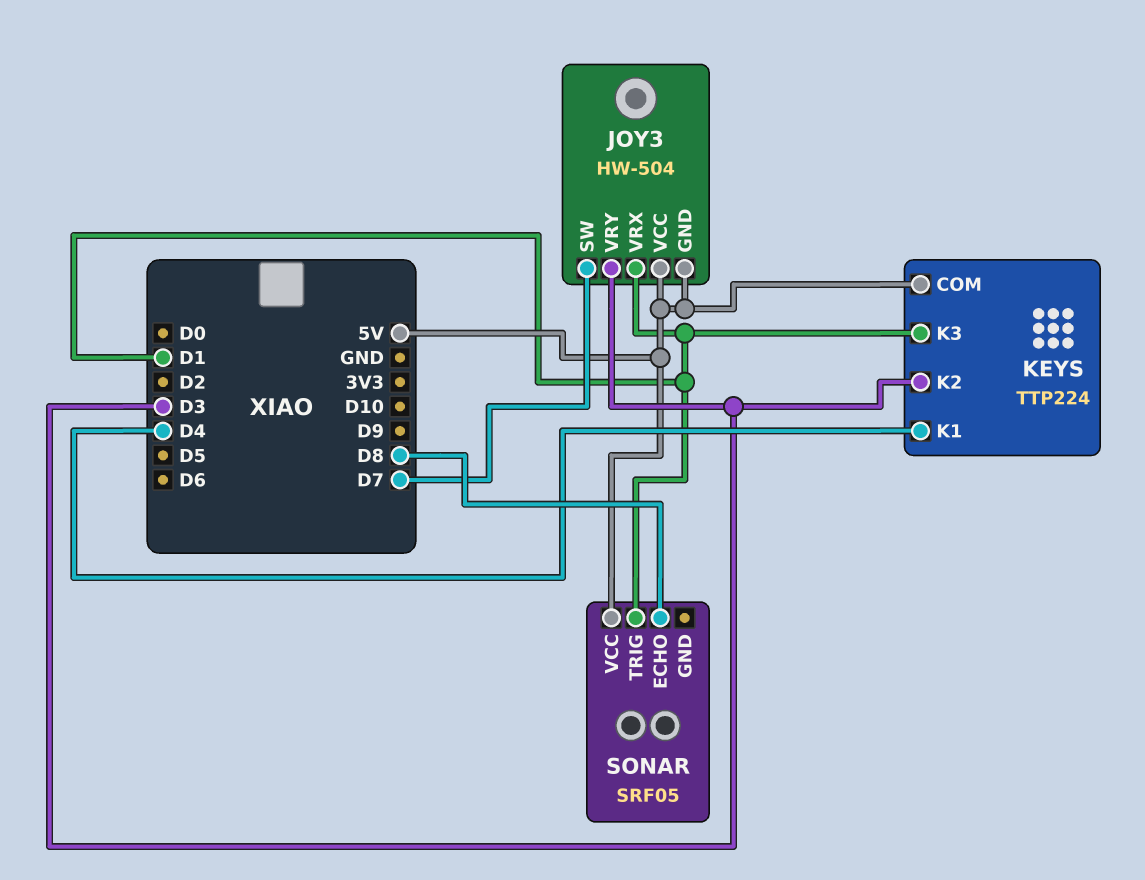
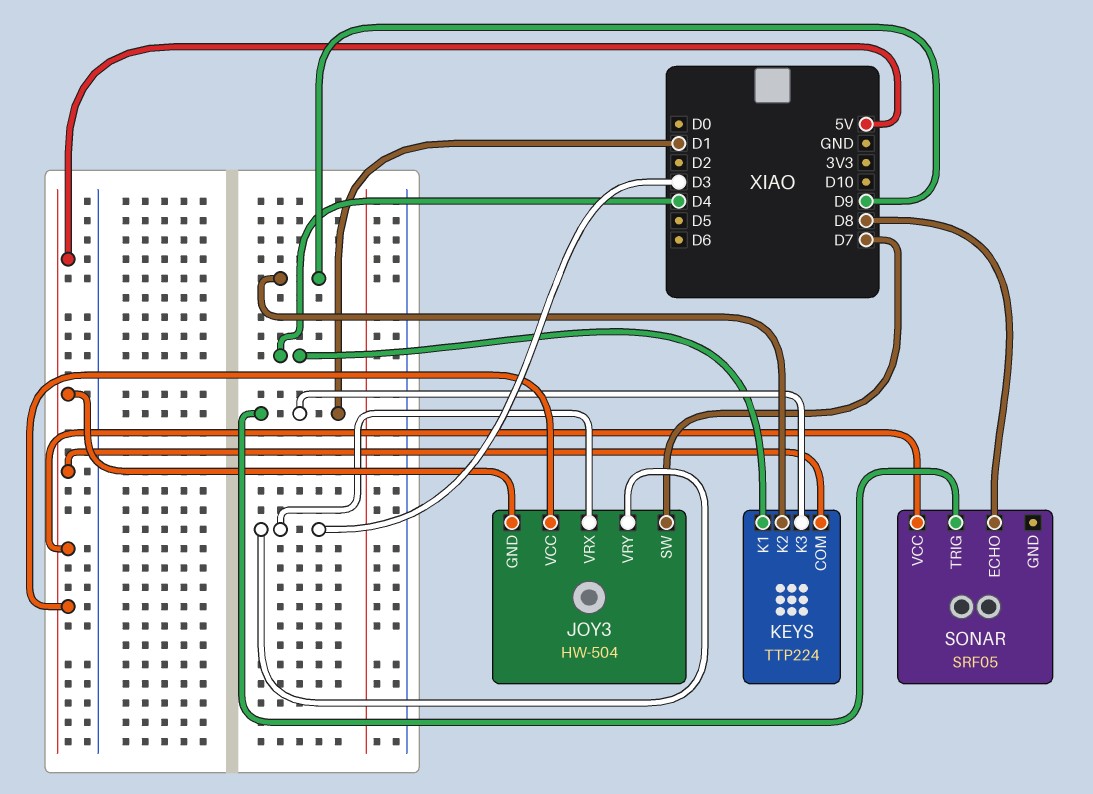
JOY3 pin VRX: D1 -> D3
KEYS pin K2: D3 -> D9

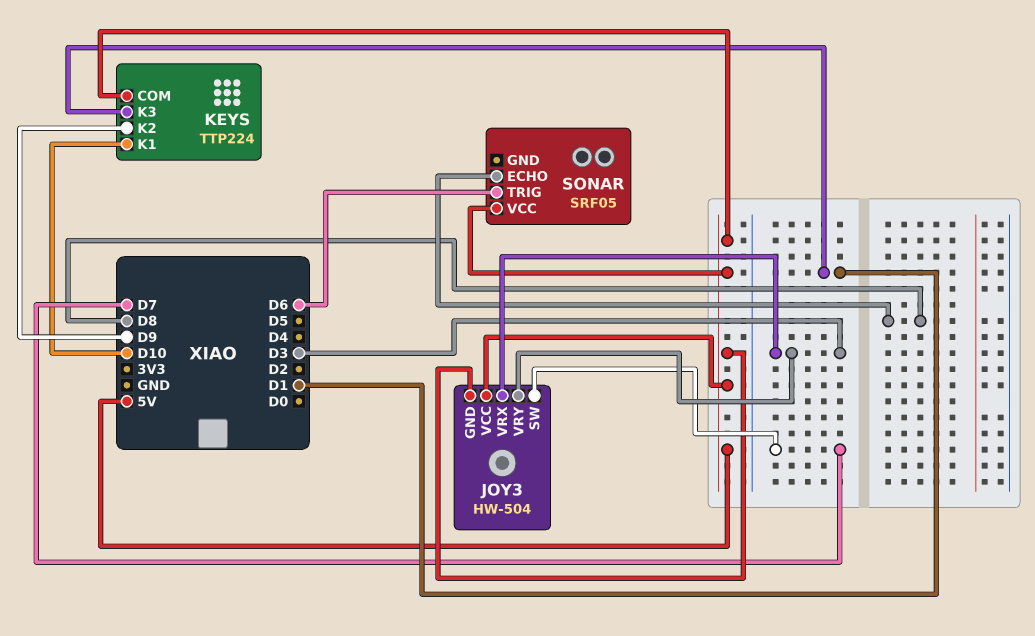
KEYS pin K1: D4 -> D10
SONAR pin TRIG: D1 -> D6

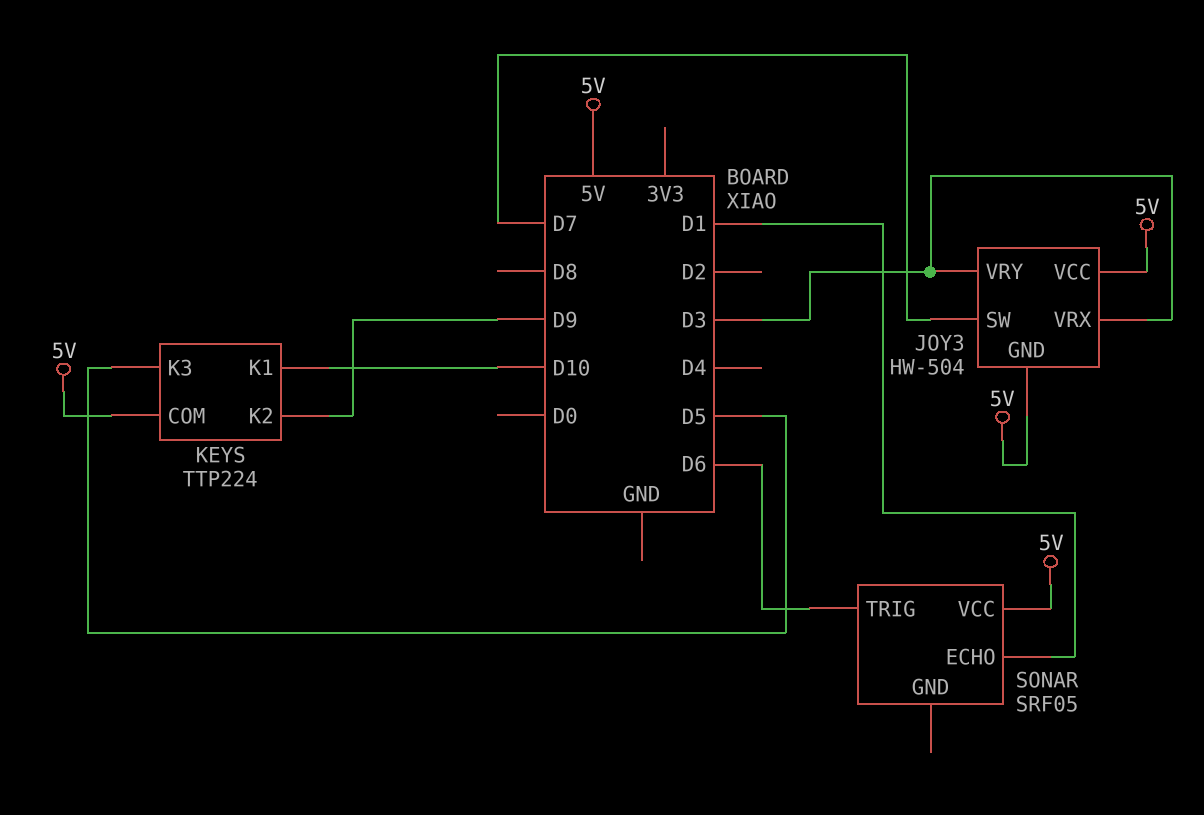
KEYS pin K3: D1 -> D5
SONAR pin ECHO: D8 -> D1

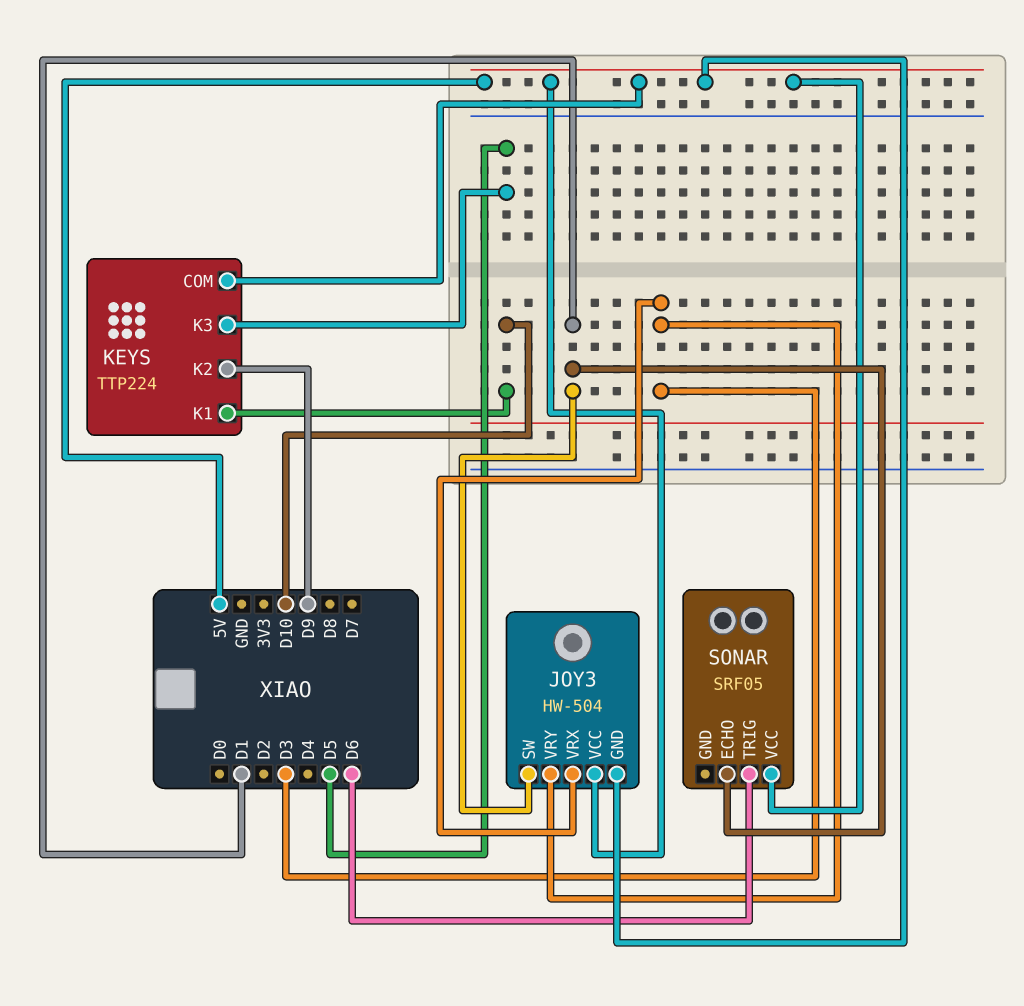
JOY3 pin SW: D7 -> D1

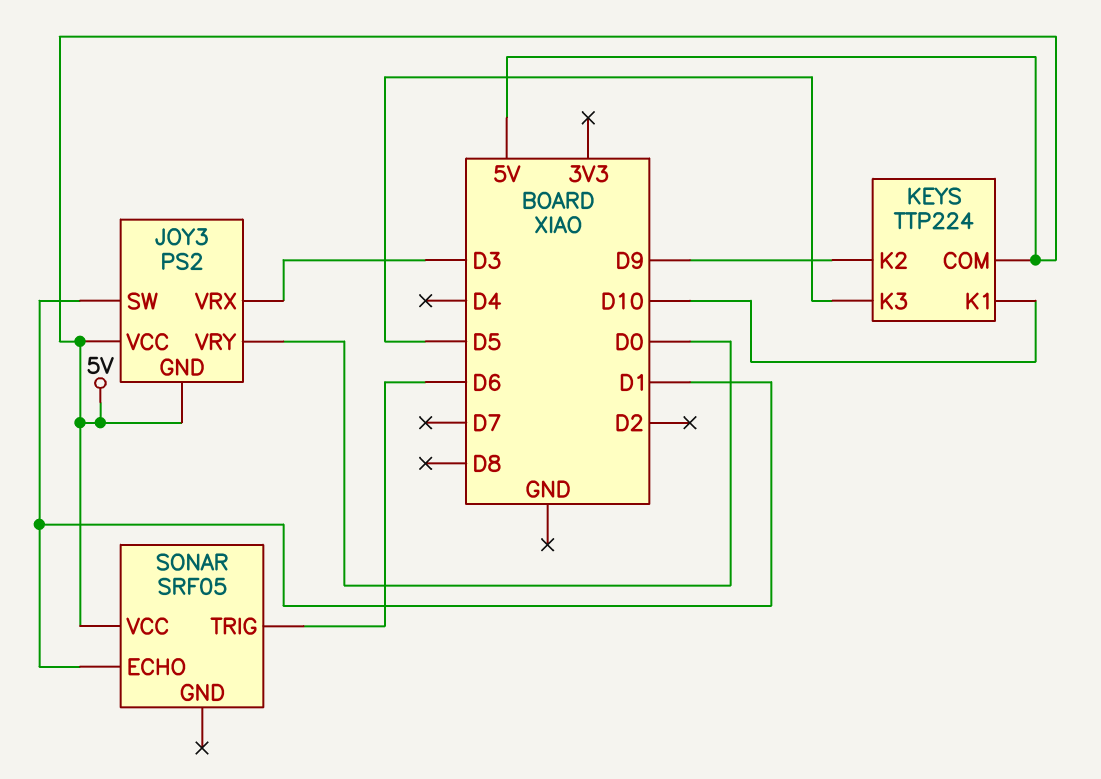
JOY3: HW-504 -> PS2
JOY3 pin VRY: D3 -> D0

